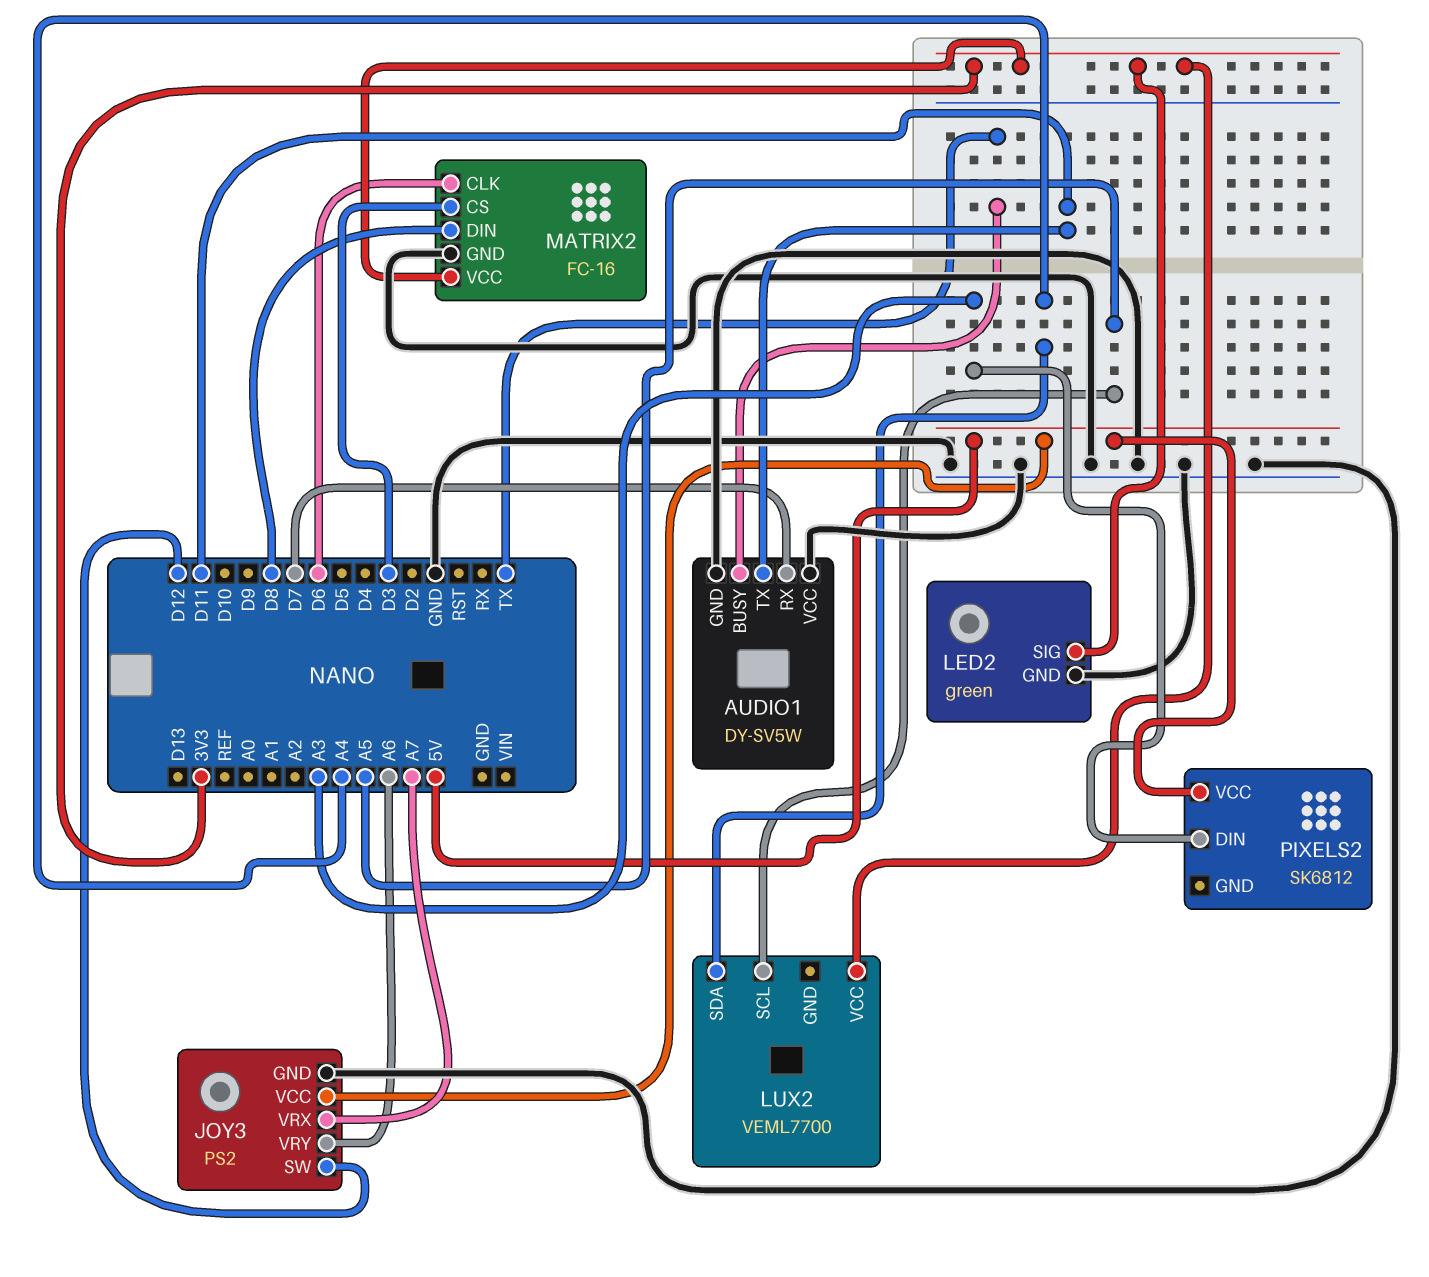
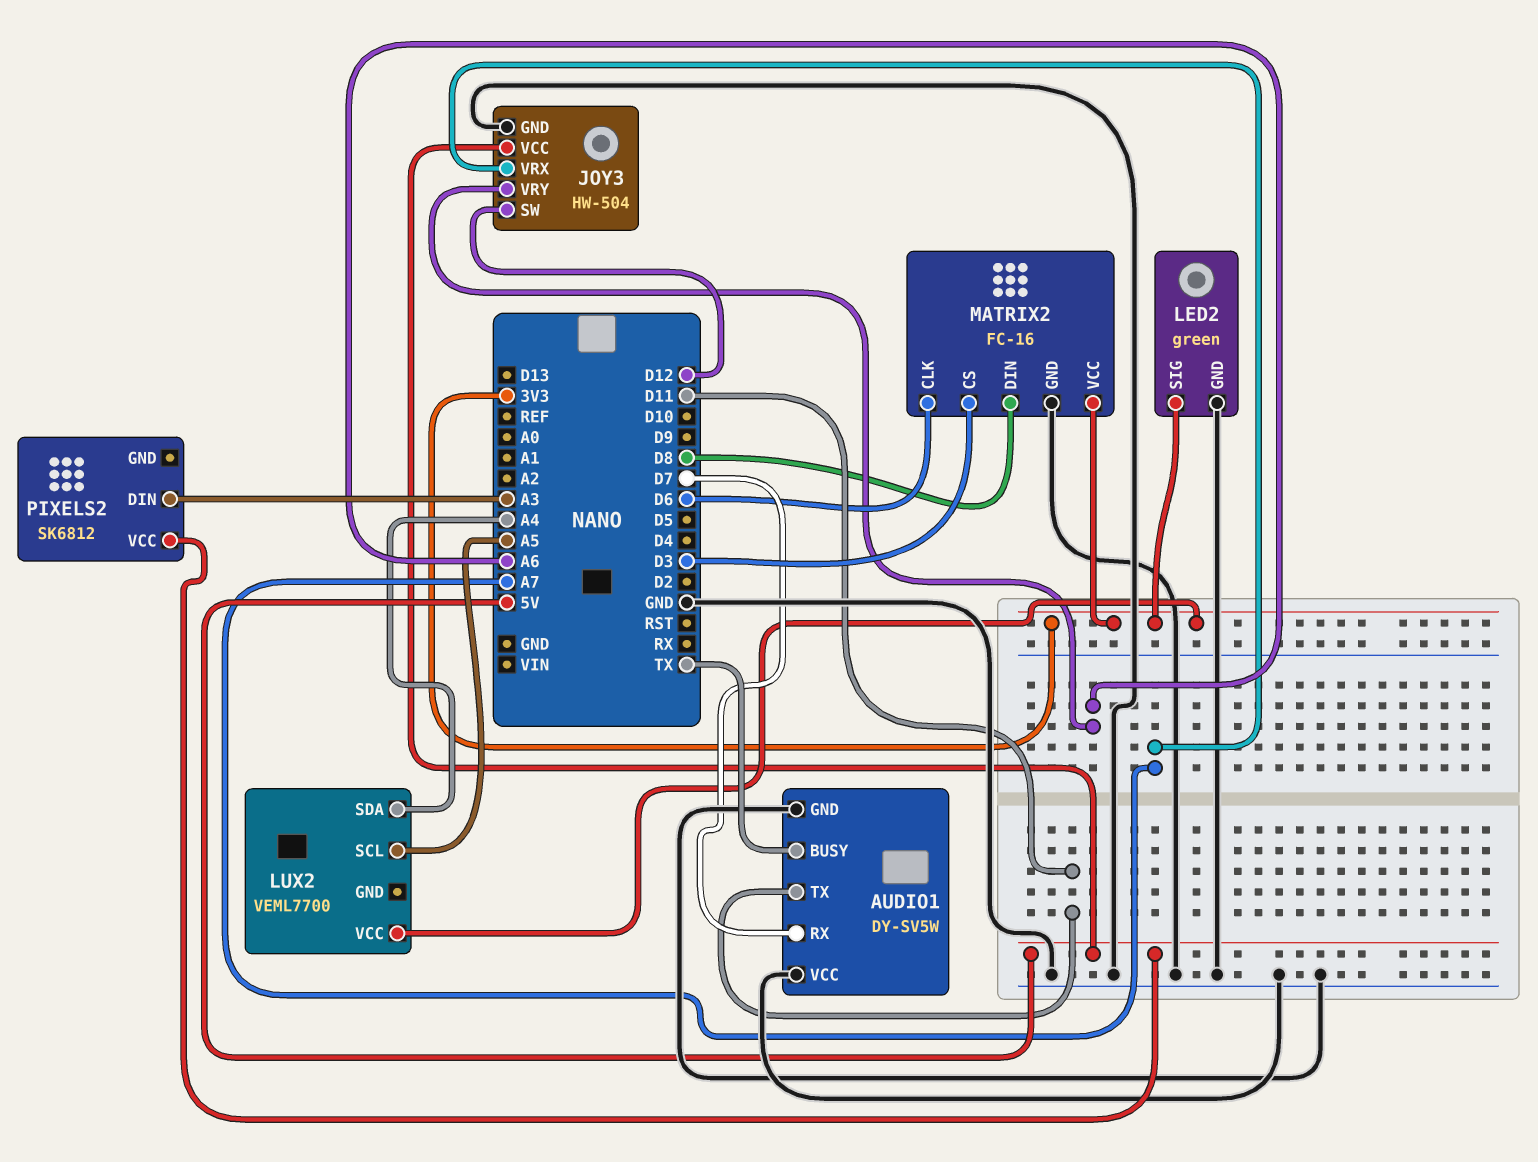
JOY3: PS2 -> HW-504

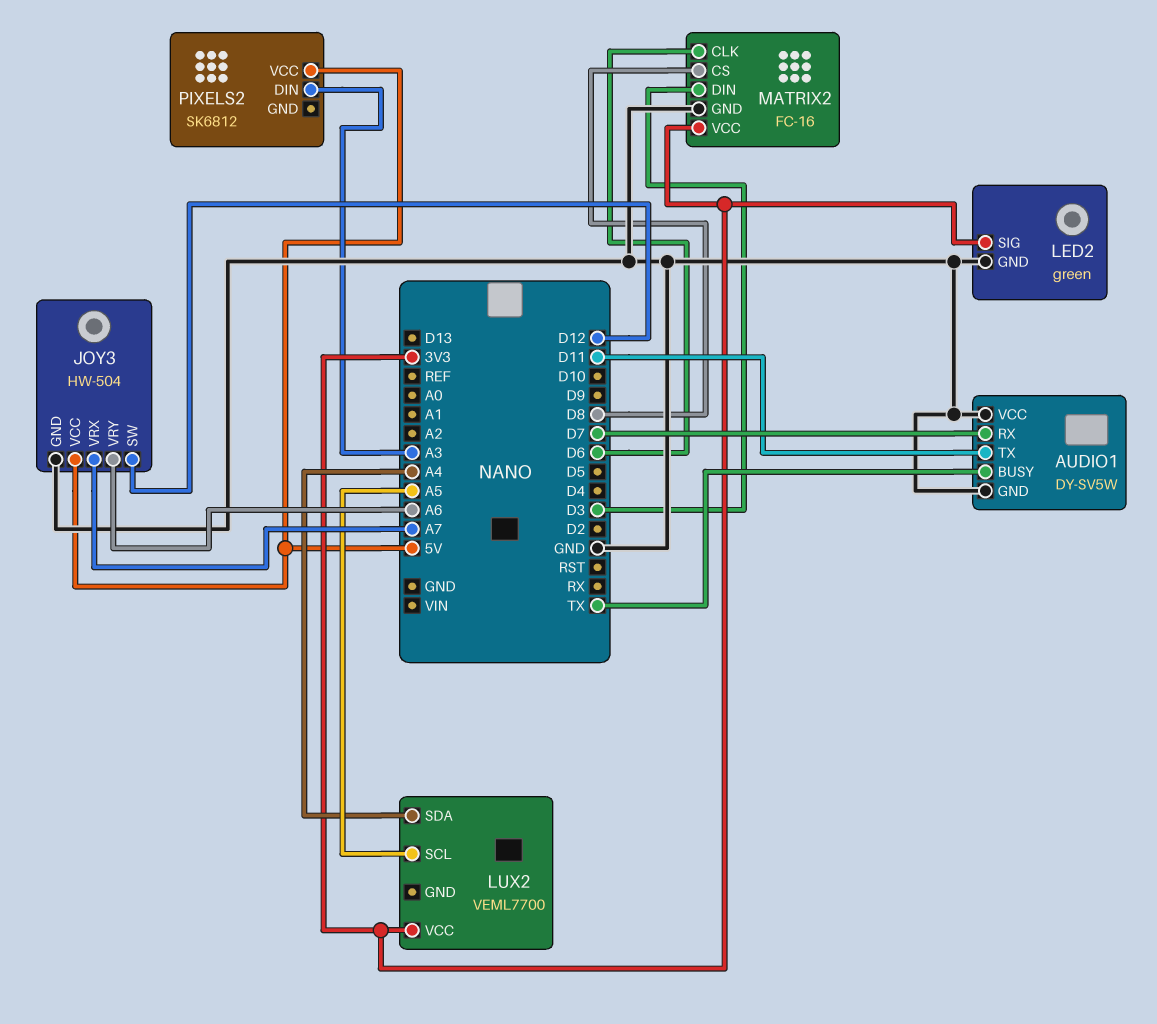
MATRIX2 pin CS: D3 -> D8
MATRIX2 pin DIN: D8 -> D3

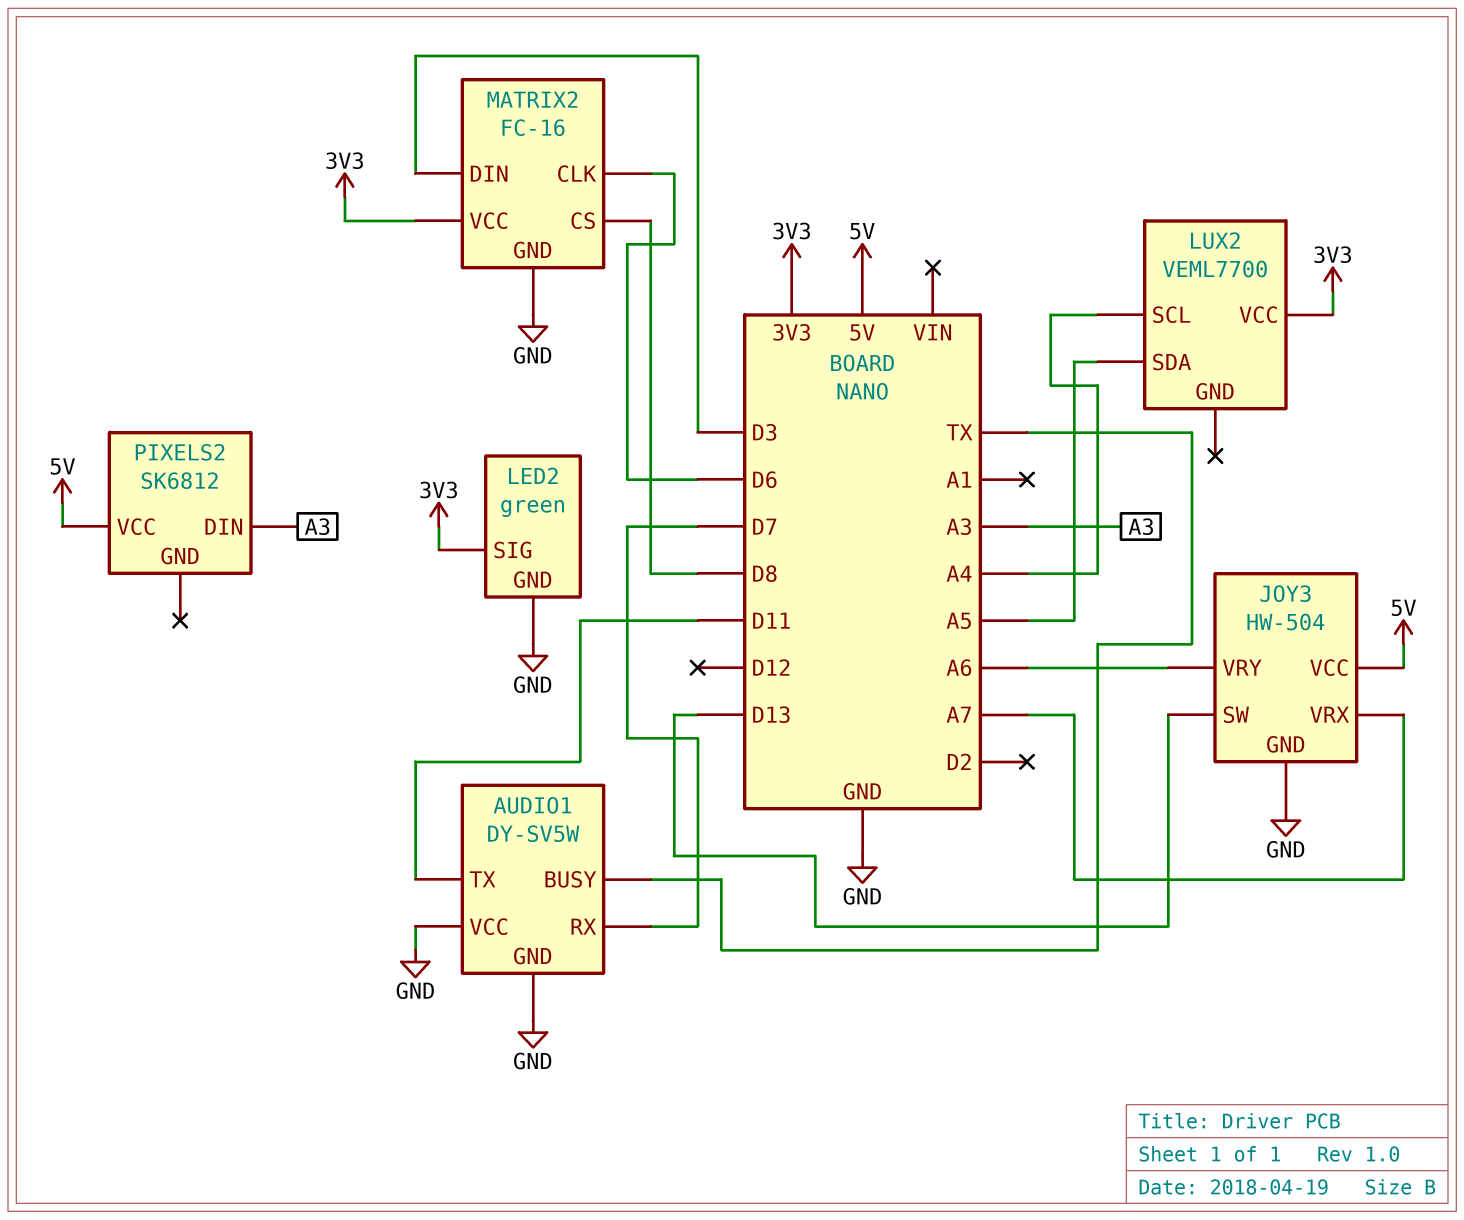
JOY3 pin SW: D12 -> D13
LUX2 pin SCL: A5 -> A4
LUX2 pin SDA: A4 -> A5

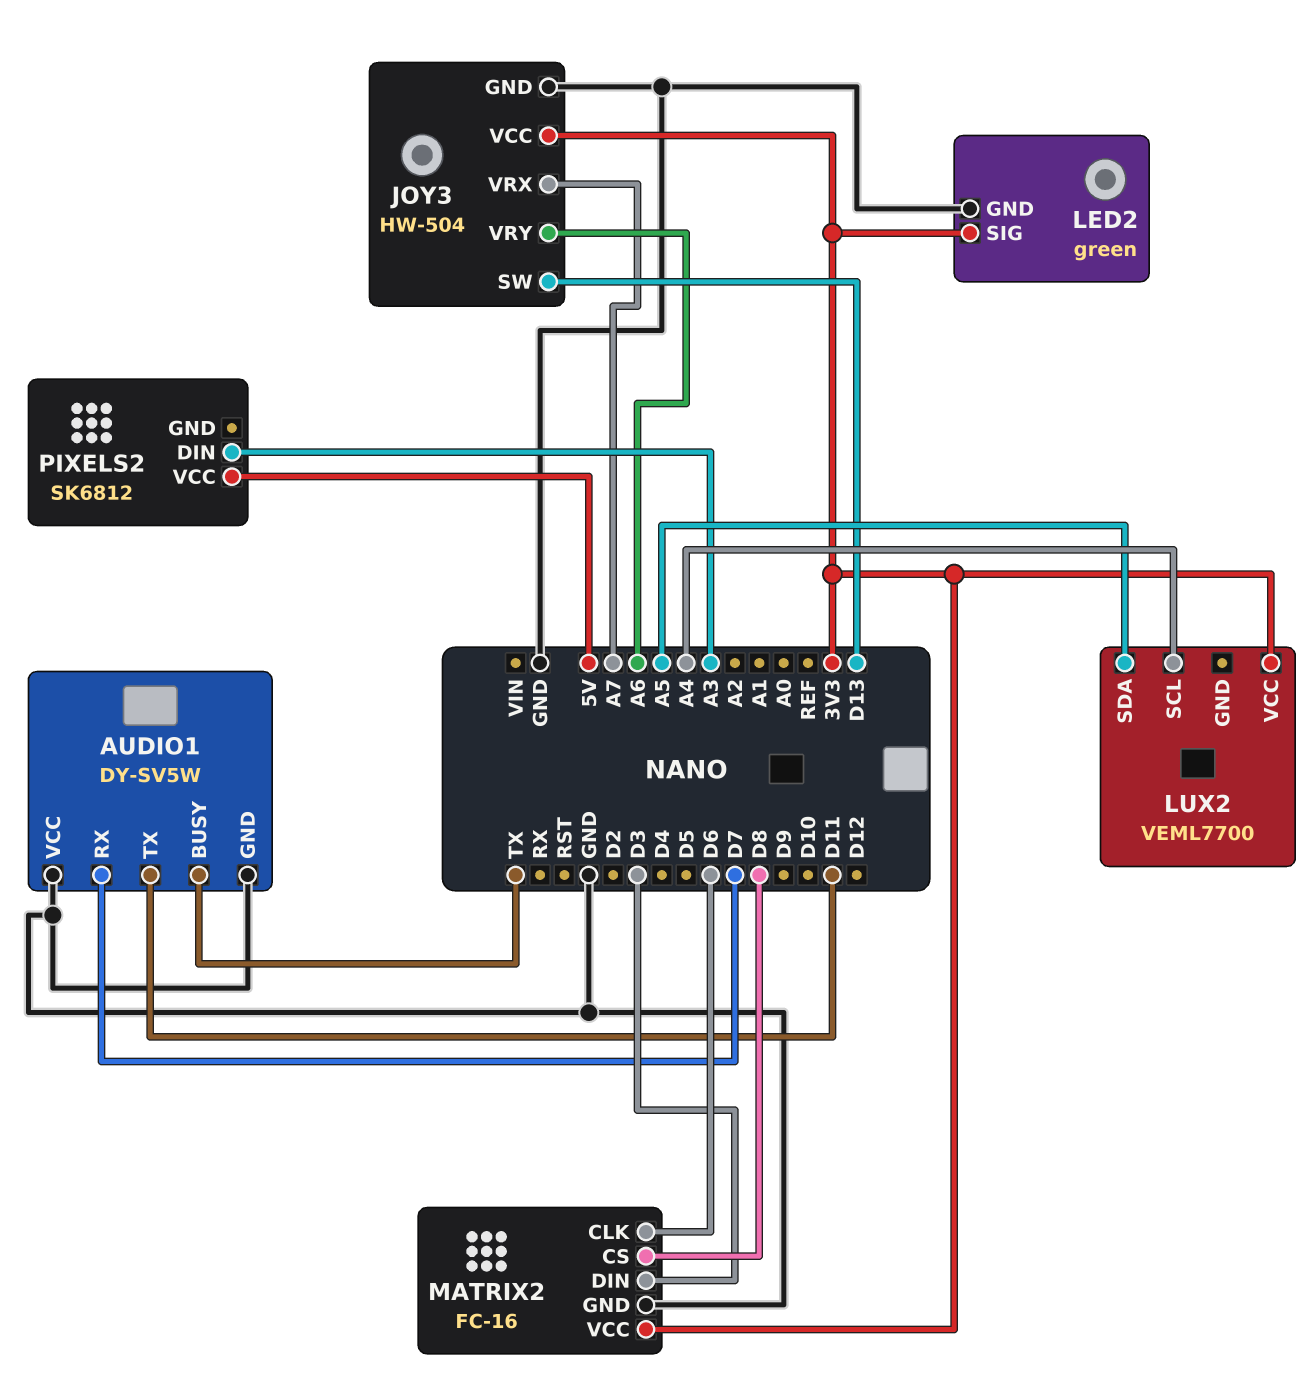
JOY3 pin VCC: 5V -> 3V3

